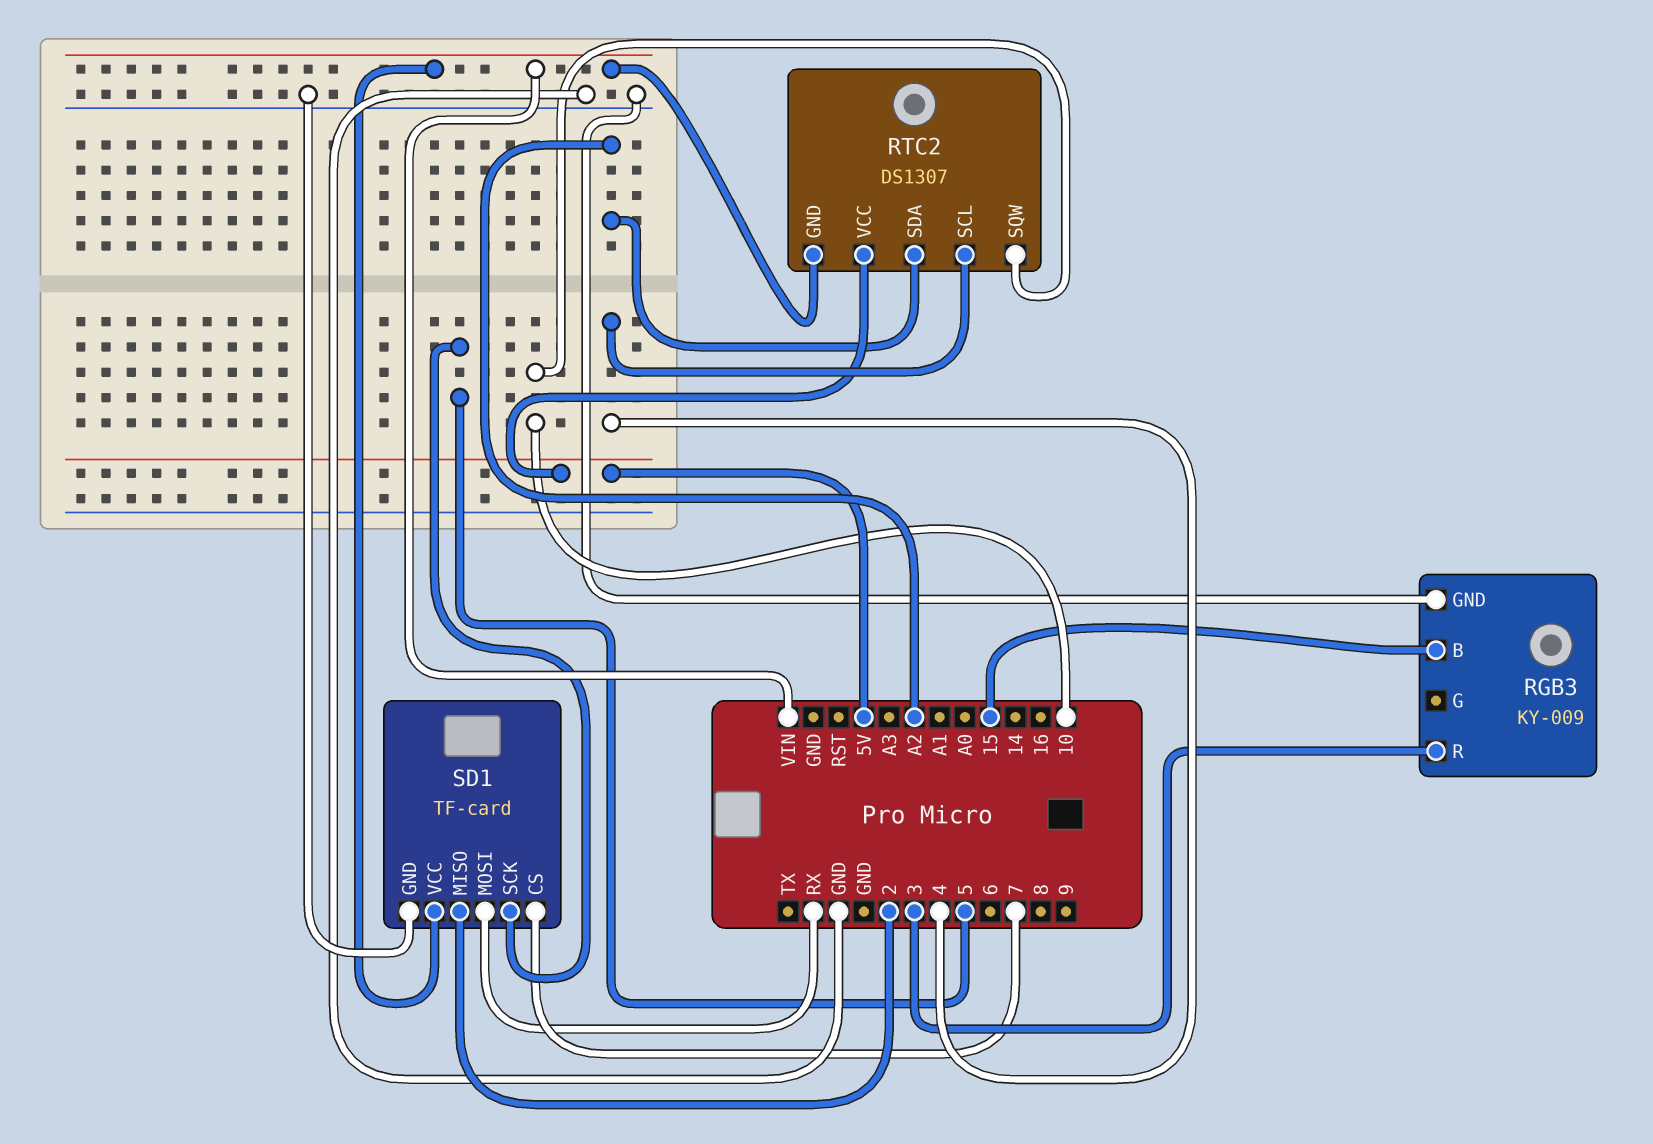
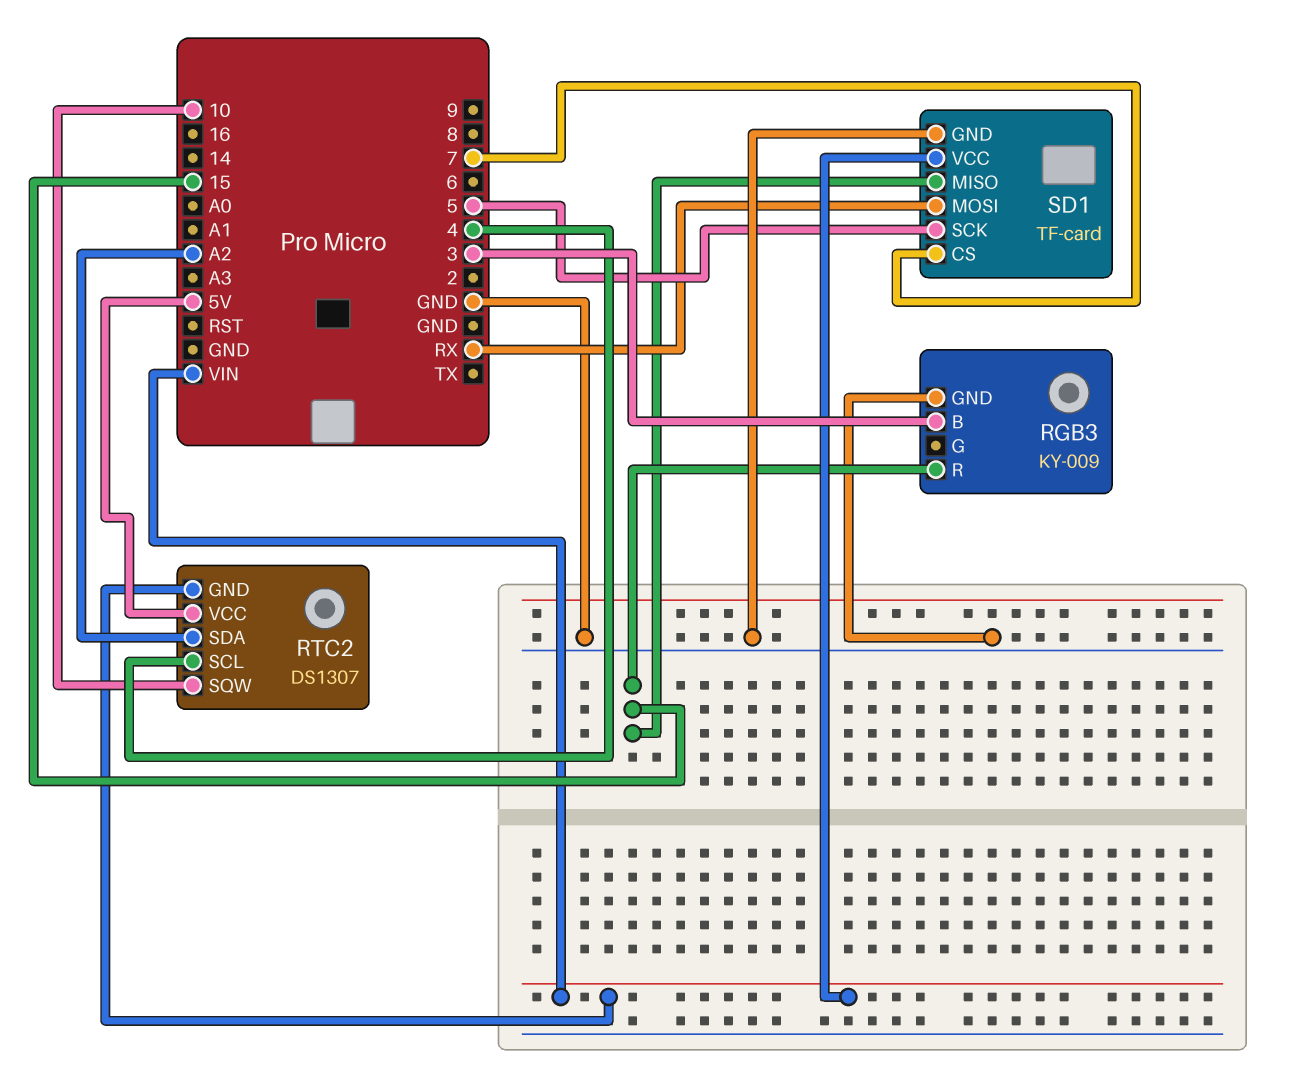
RGB3 pin B: 15 -> 3
RGB3 pin R: 3 -> 15
SD1 pin MISO: 2 -> 15

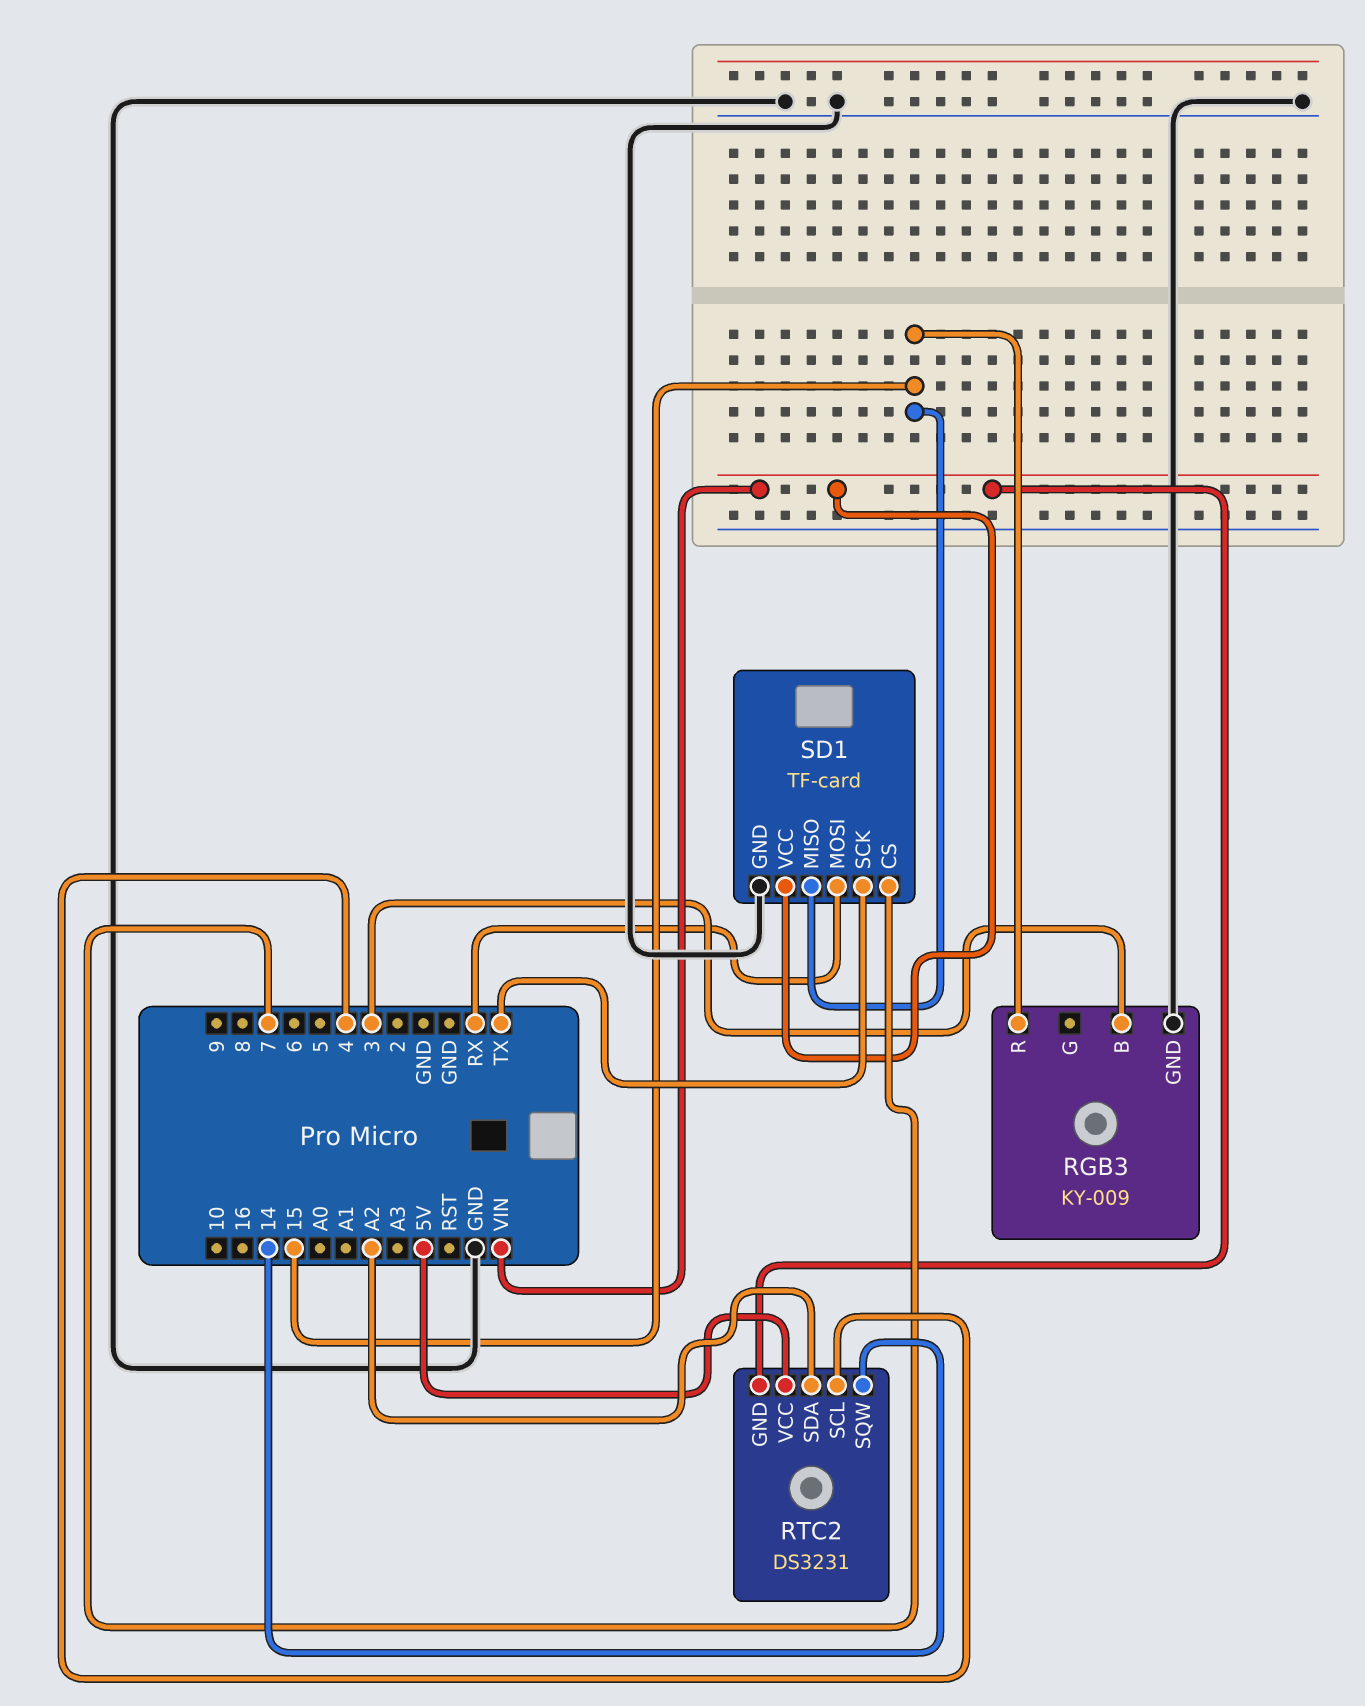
RTC2: DS1307 -> DS3231
RTC2 pin SQW: 10 -> 14
SD1 pin SCK: 5 -> TX

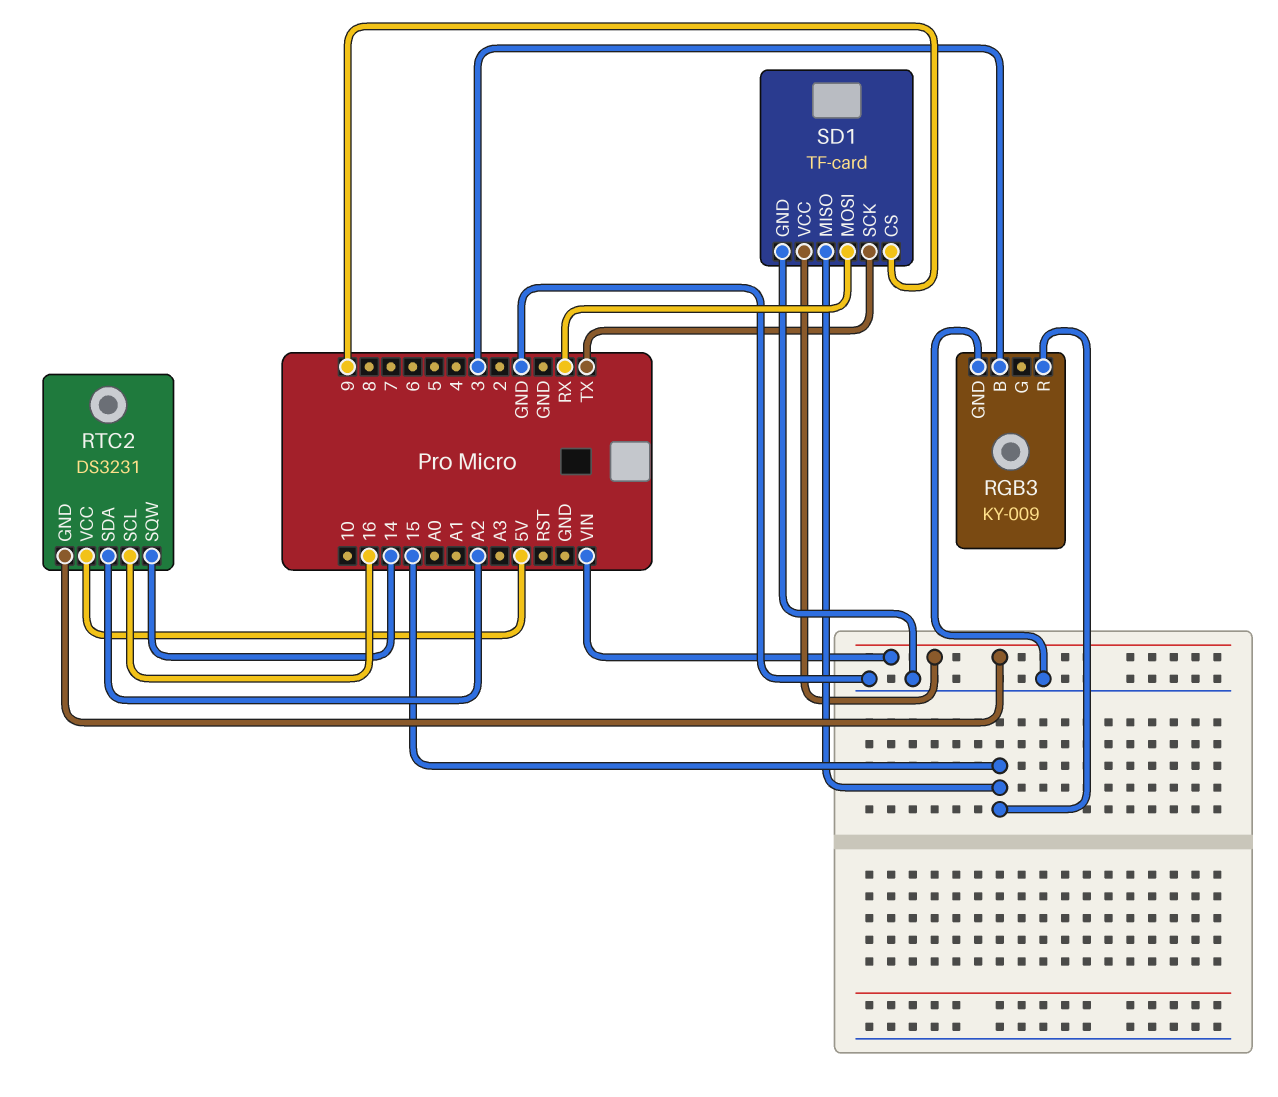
RTC2 pin SCL: 4 -> 16
SD1 pin CS: 7 -> 9

